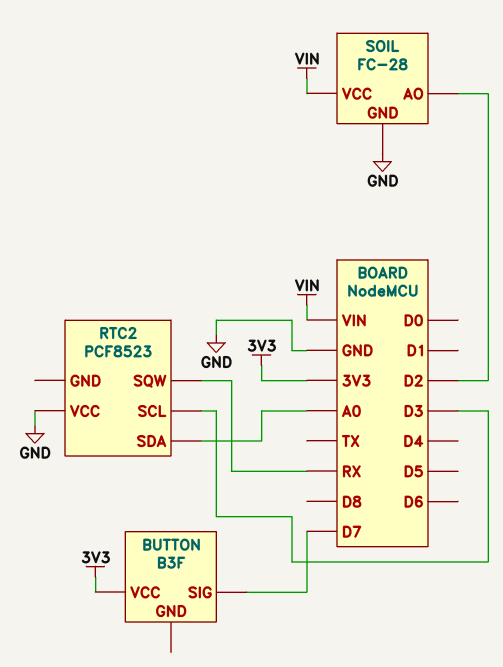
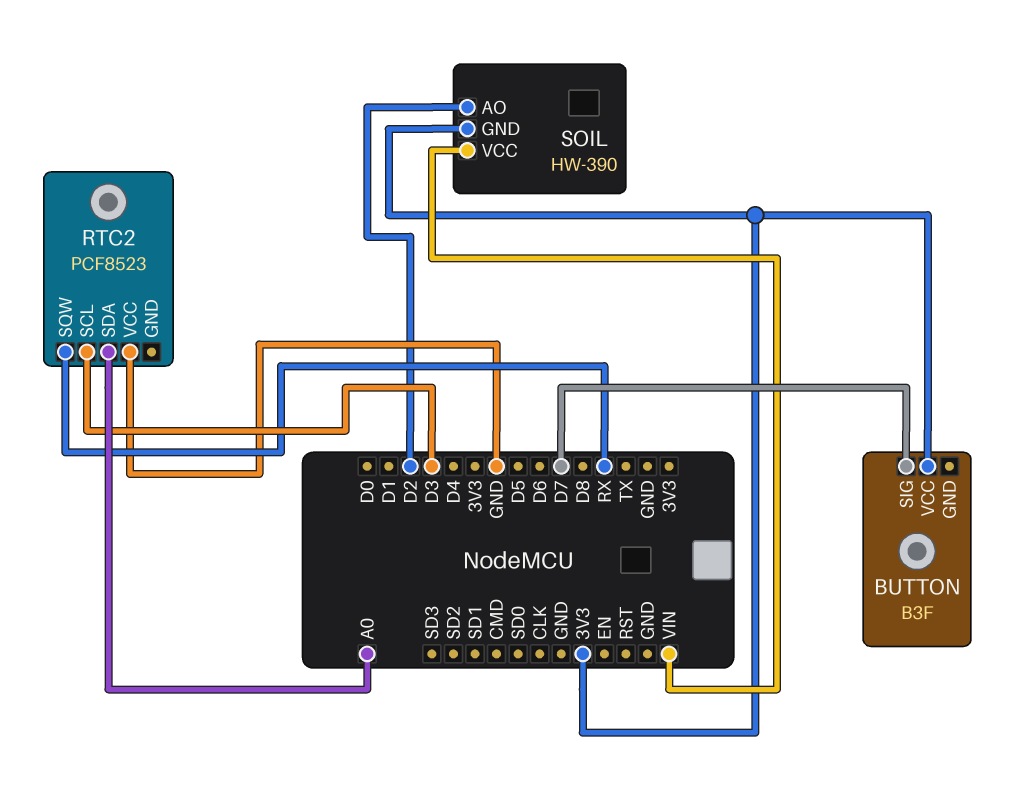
SOIL: FC-28 -> HW-390
SOIL pin GND: GND -> 3V3

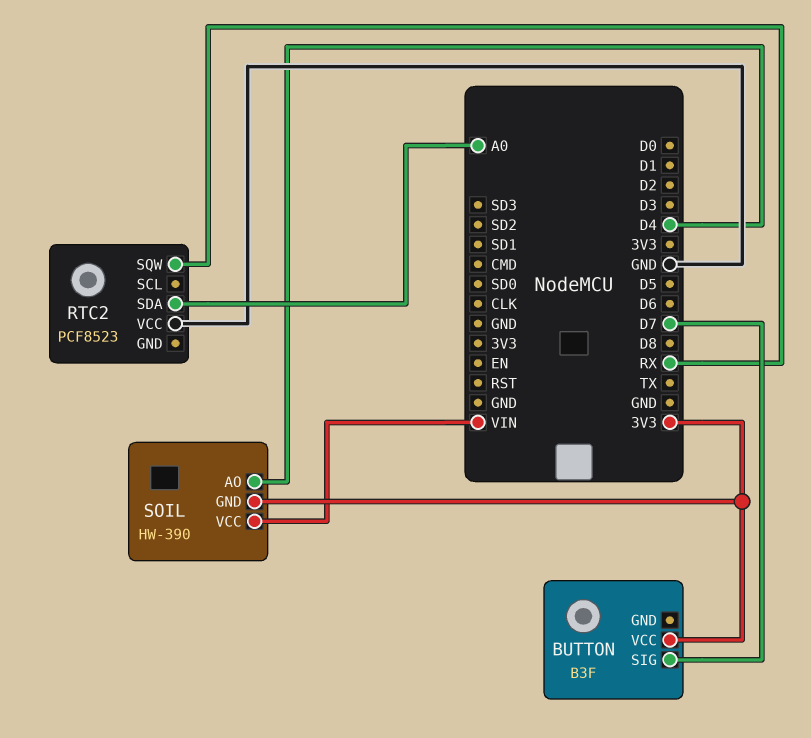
RTC2 pin SCL: D3 -> none
SOIL pin AO: D2 -> D4

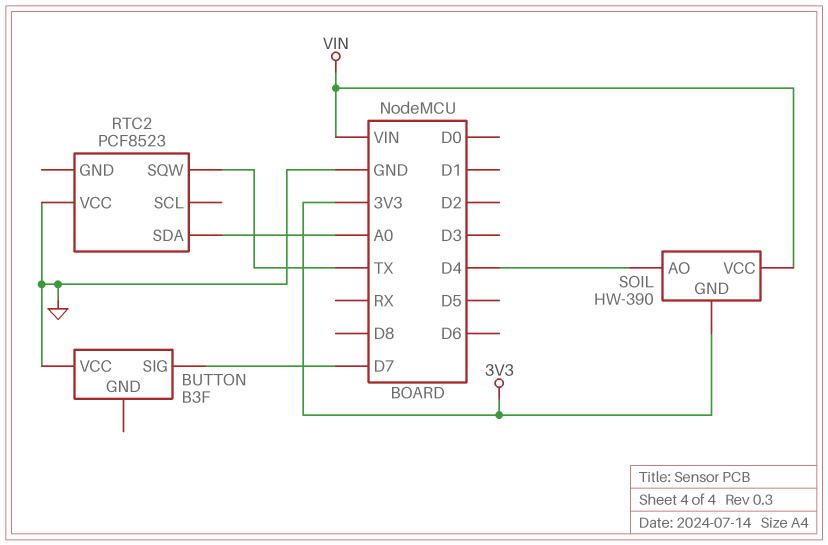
BUTTON pin VCC: 3V3 -> GND
RTC2 pin SQW: RX -> TX

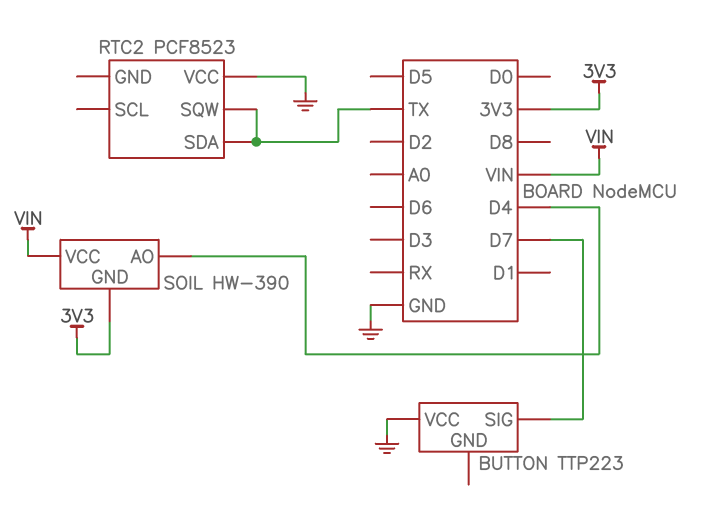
BUTTON: B3F -> TTP223
RTC2 pin SDA: A0 -> TX

